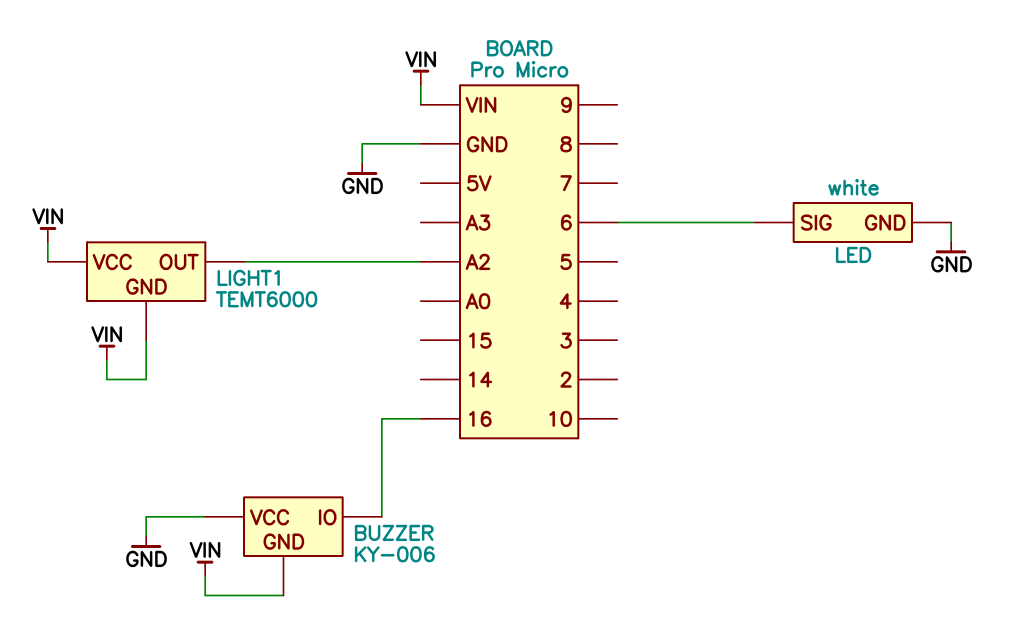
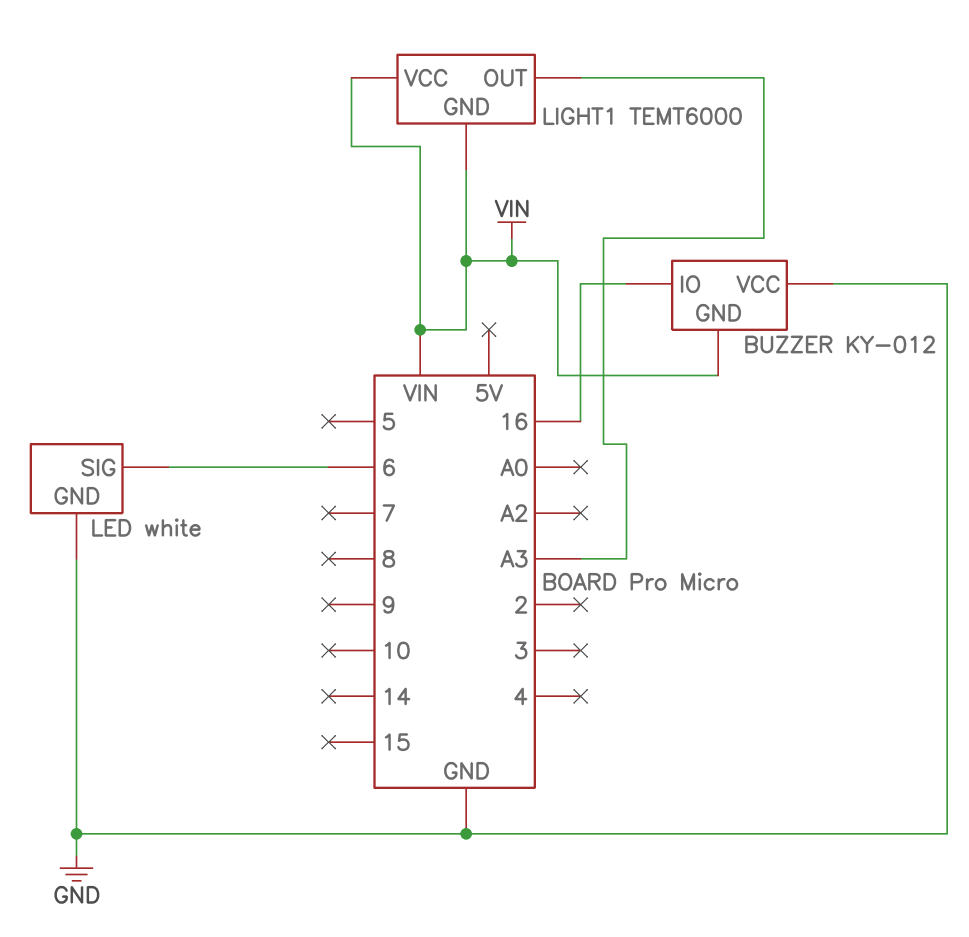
BUZZER: KY-006 -> KY-012
LIGHT1 pin OUT: A2 -> A3

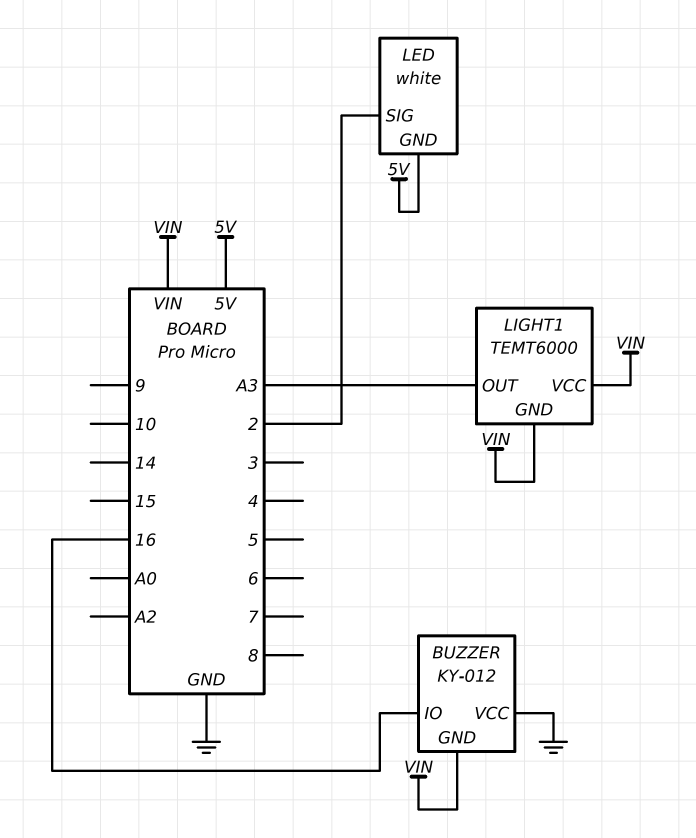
LED pin GND: GND -> 5V
LED pin SIG: 6 -> 2

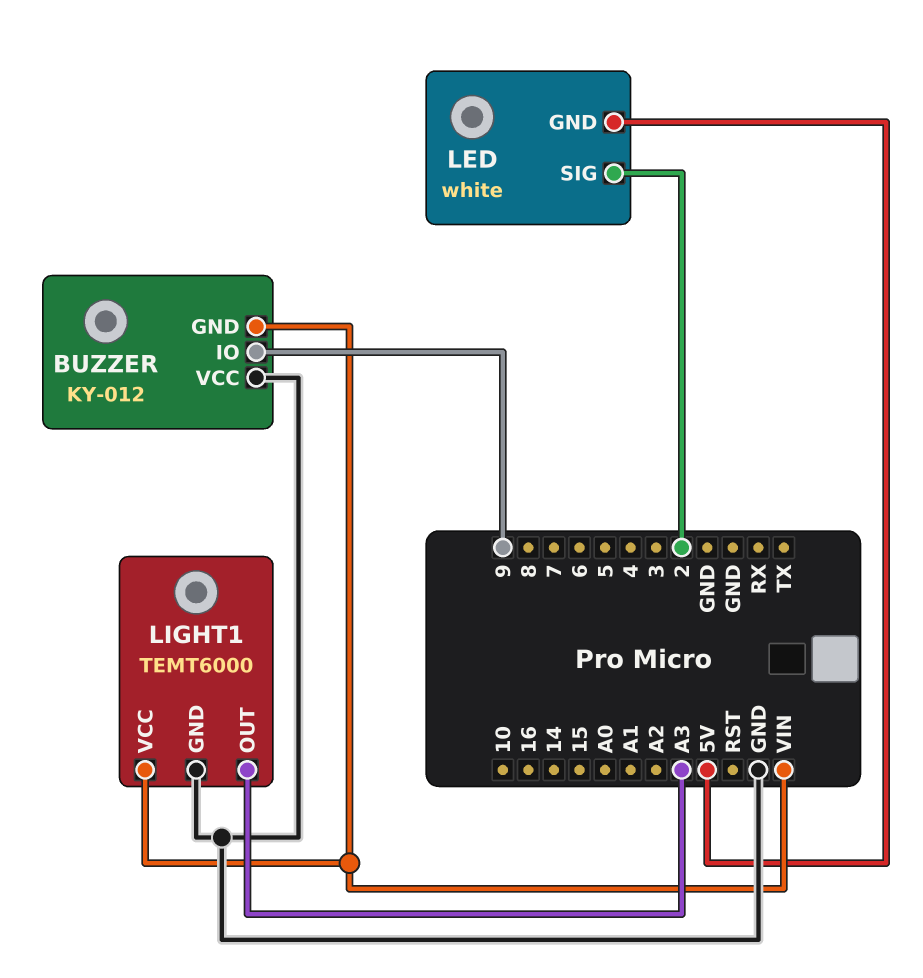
BUZZER pin IO: 16 -> 9
LIGHT1 pin GND: VIN -> GND

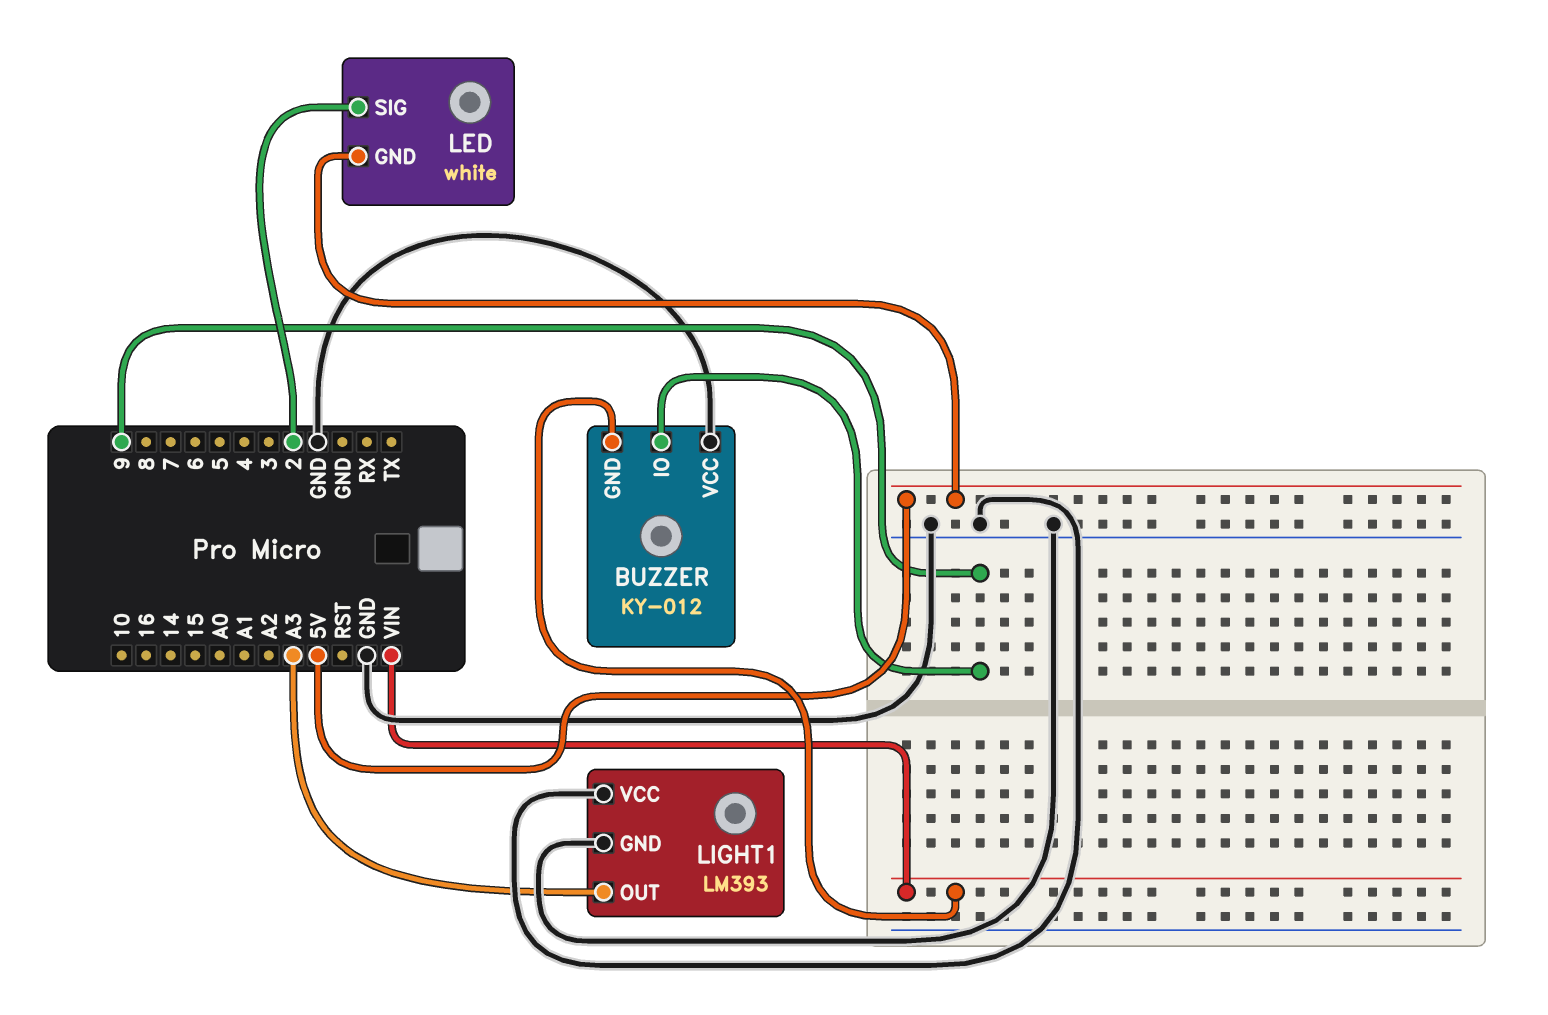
LIGHT1: TEMT6000 -> LM393
LIGHT1 pin VCC: VIN -> GND

